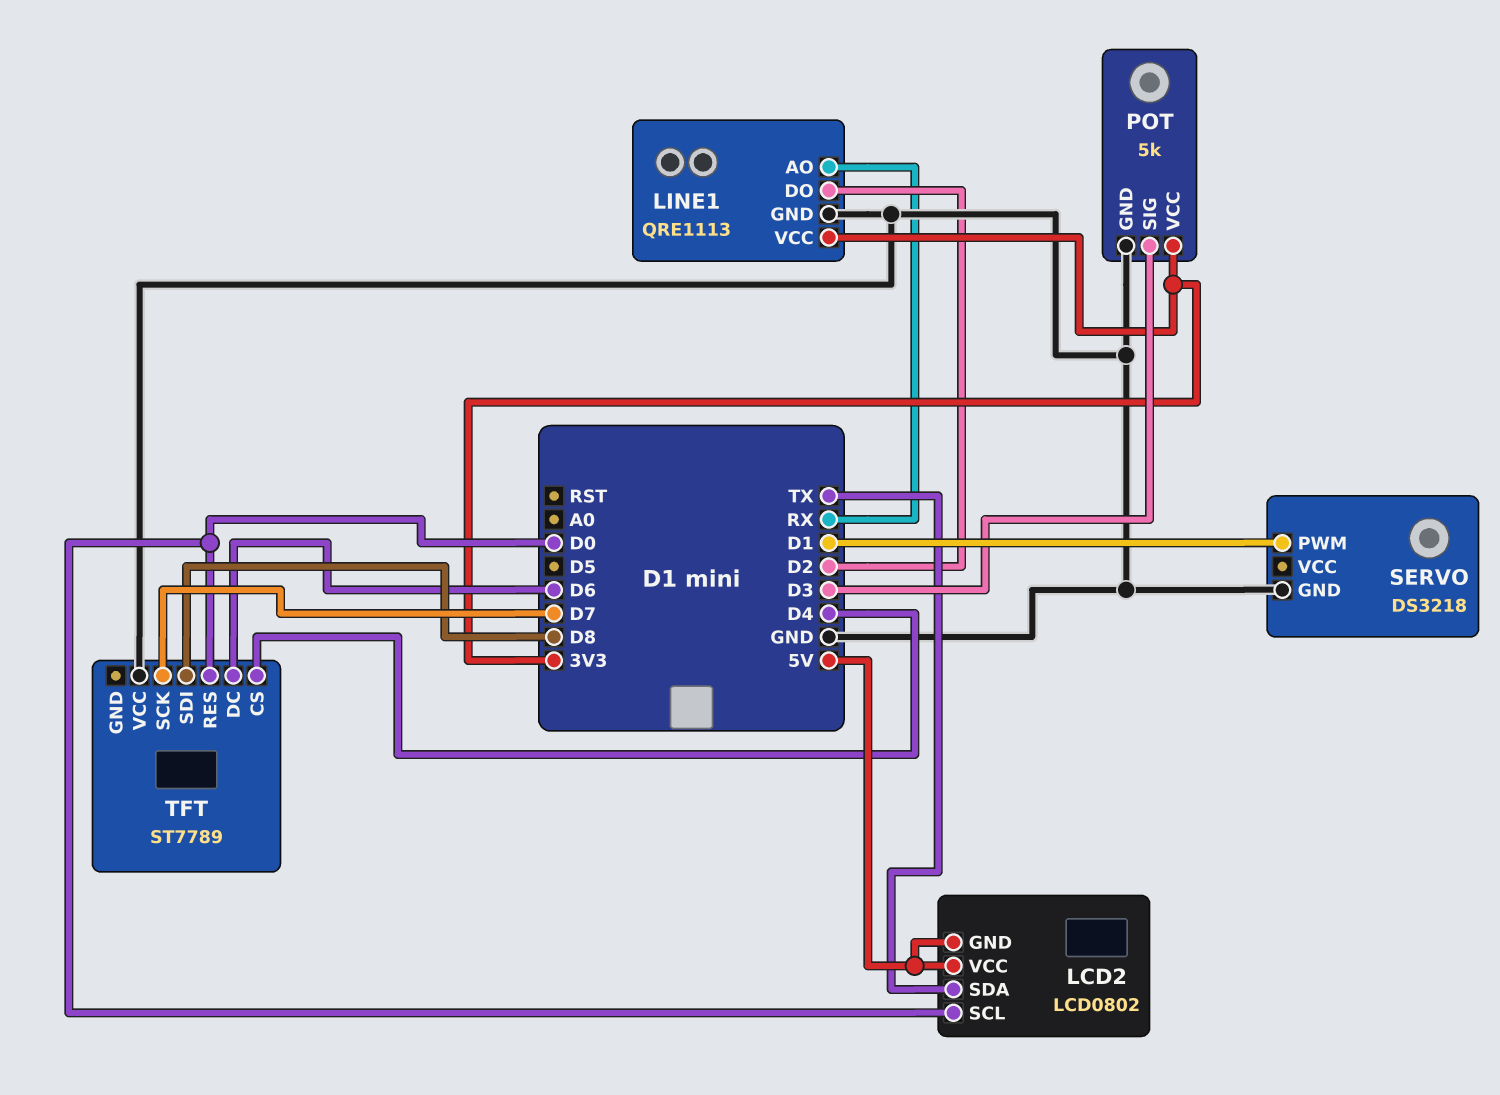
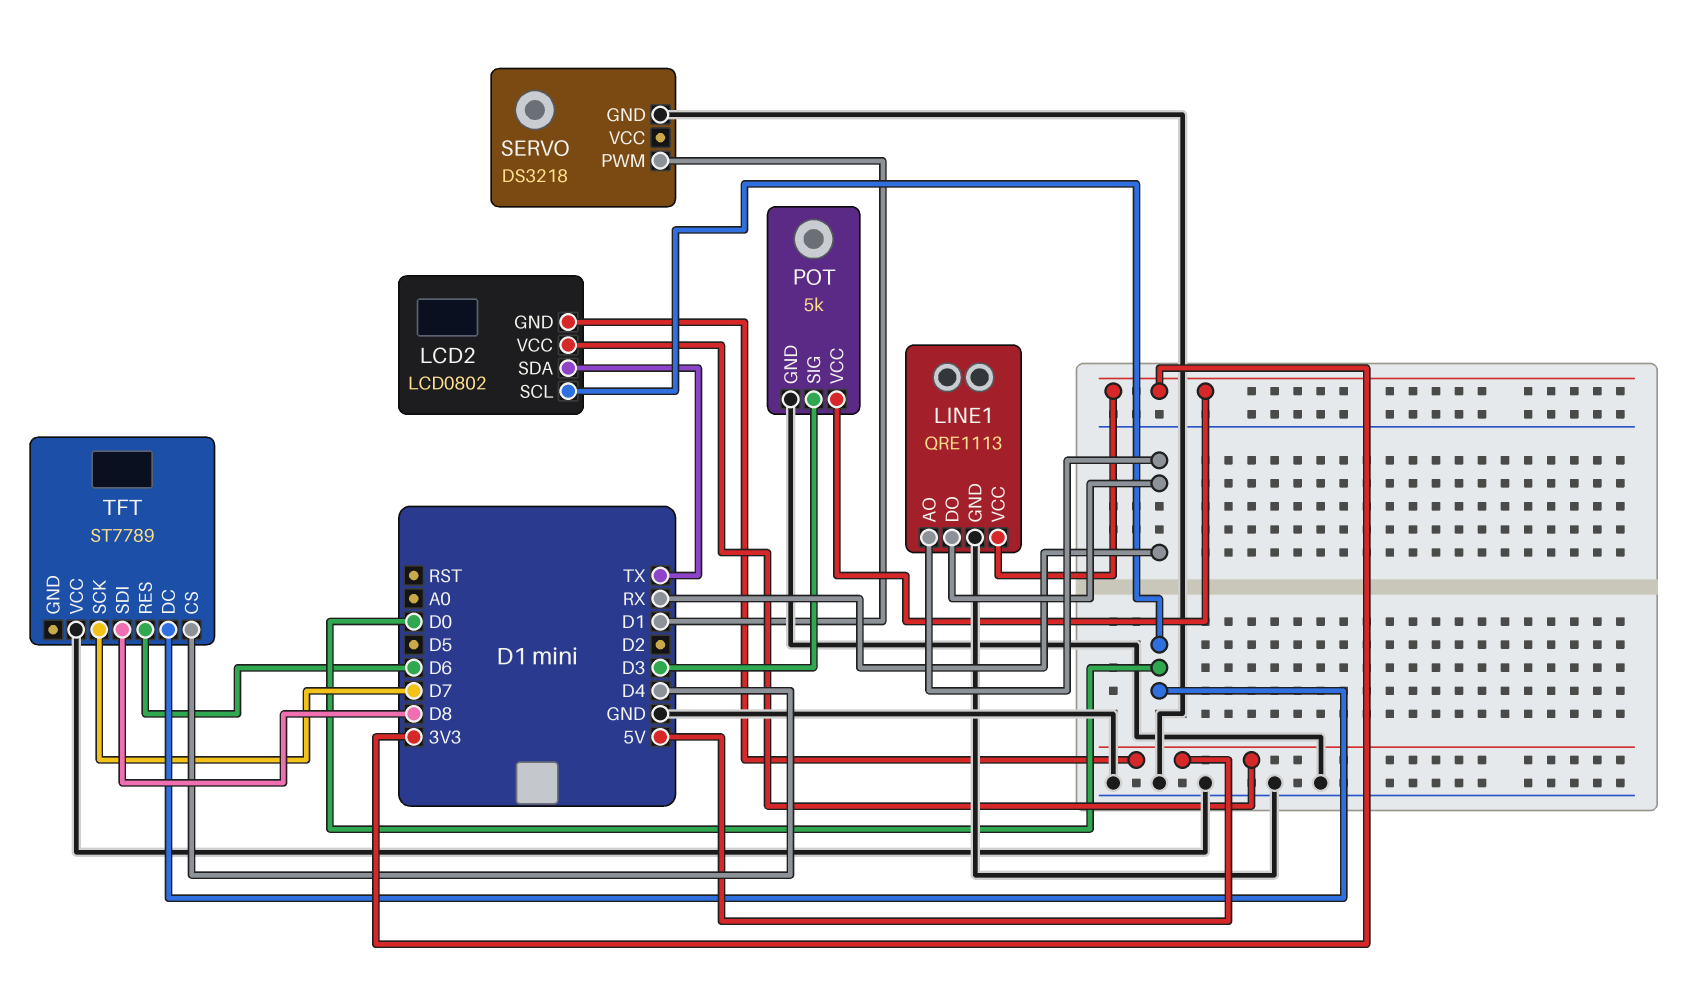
LINE1 pin DO: D2 -> RX
TFT pin DC: D6 -> D0
TFT pin RES: D0 -> D6

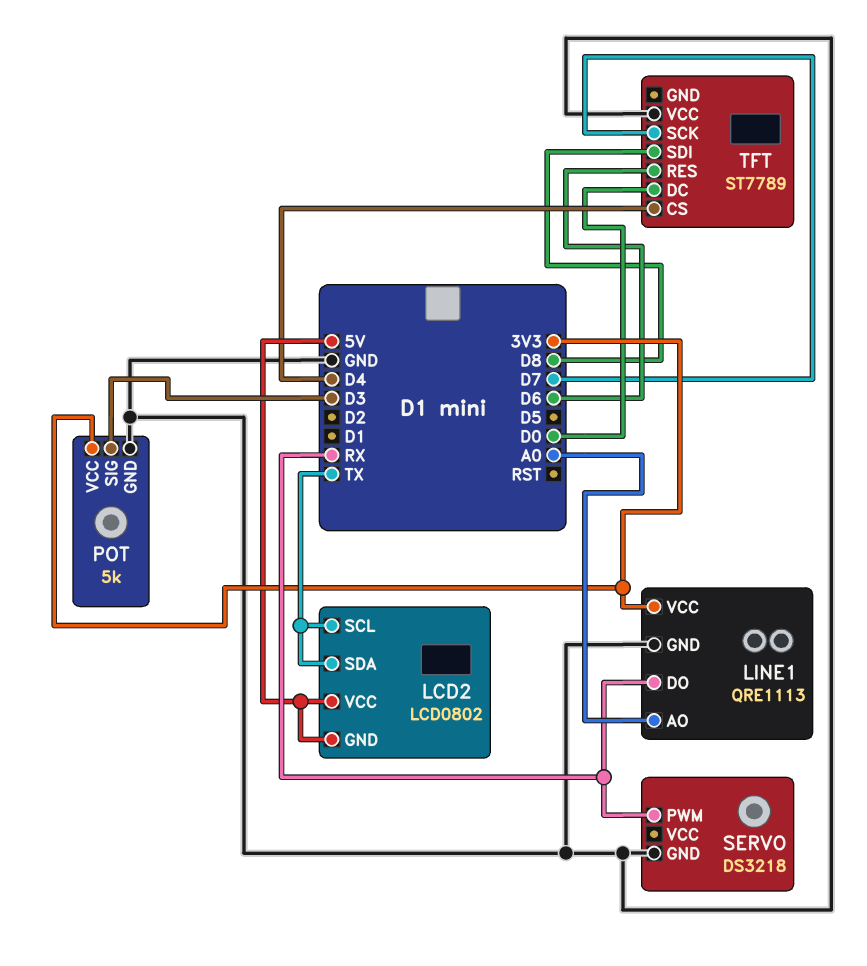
LCD2 pin SCL: D0 -> TX
LINE1 pin AO: RX -> A0
SERVO pin PWM: D1 -> RX

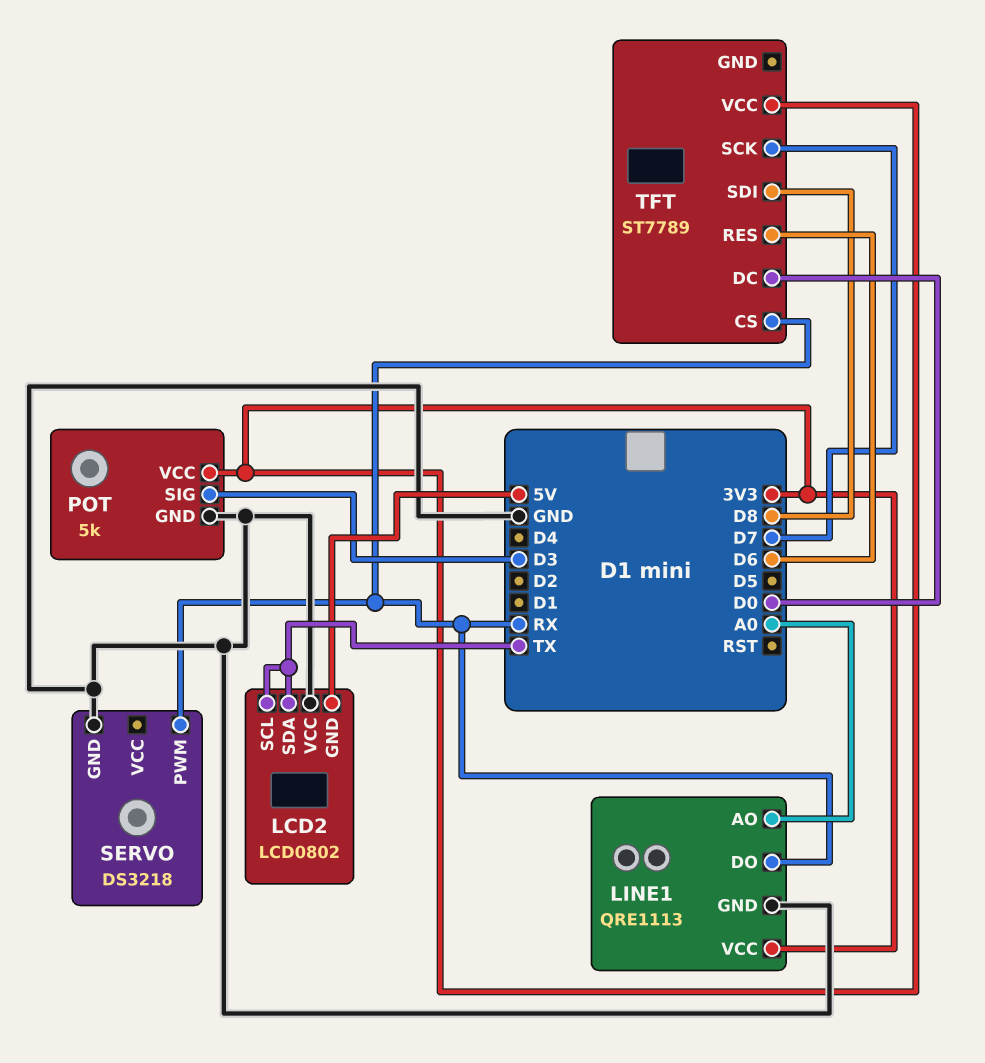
LCD2 pin VCC: 5V -> GND
TFT pin CS: D4 -> RX
TFT pin VCC: GND -> 3V3

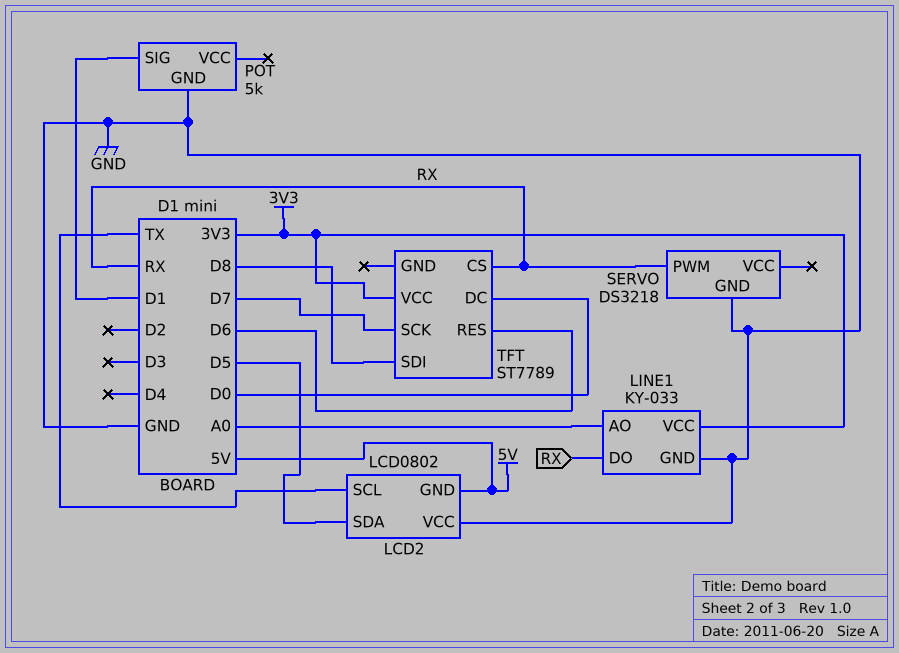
LCD2 pin SDA: TX -> D5
LINE1: QRE1113 -> KY-033
POT pin SIG: D3 -> D1
POT pin VCC: 3V3 -> none

